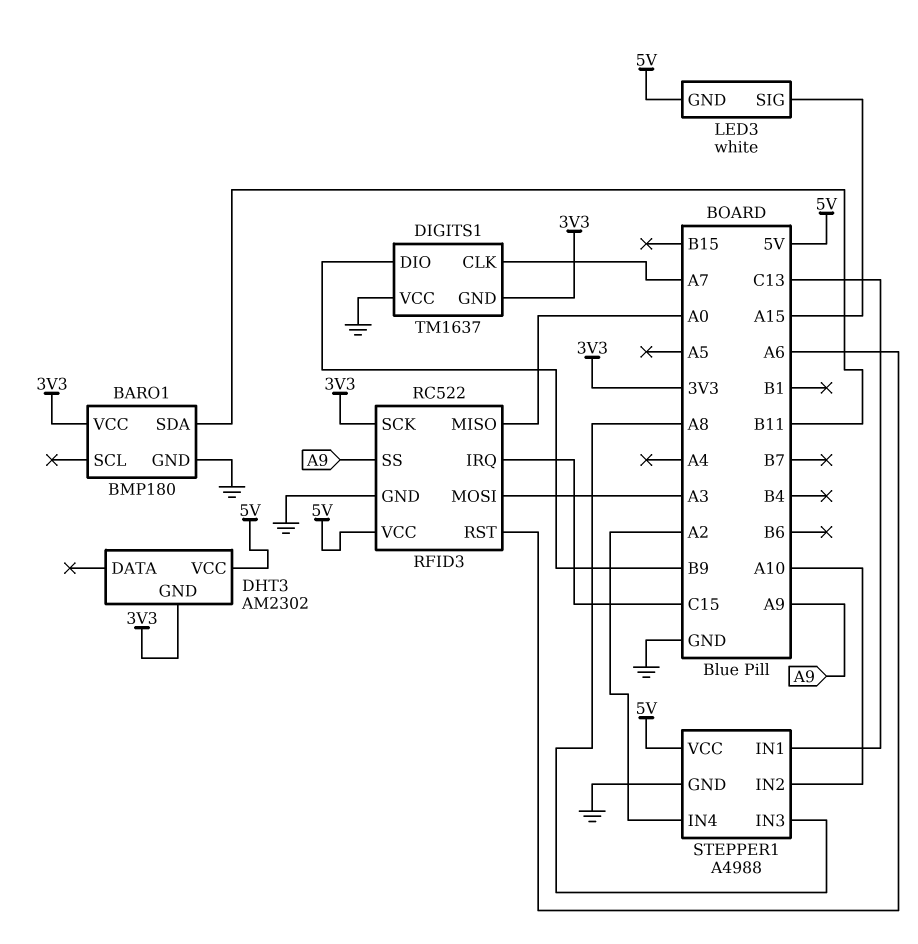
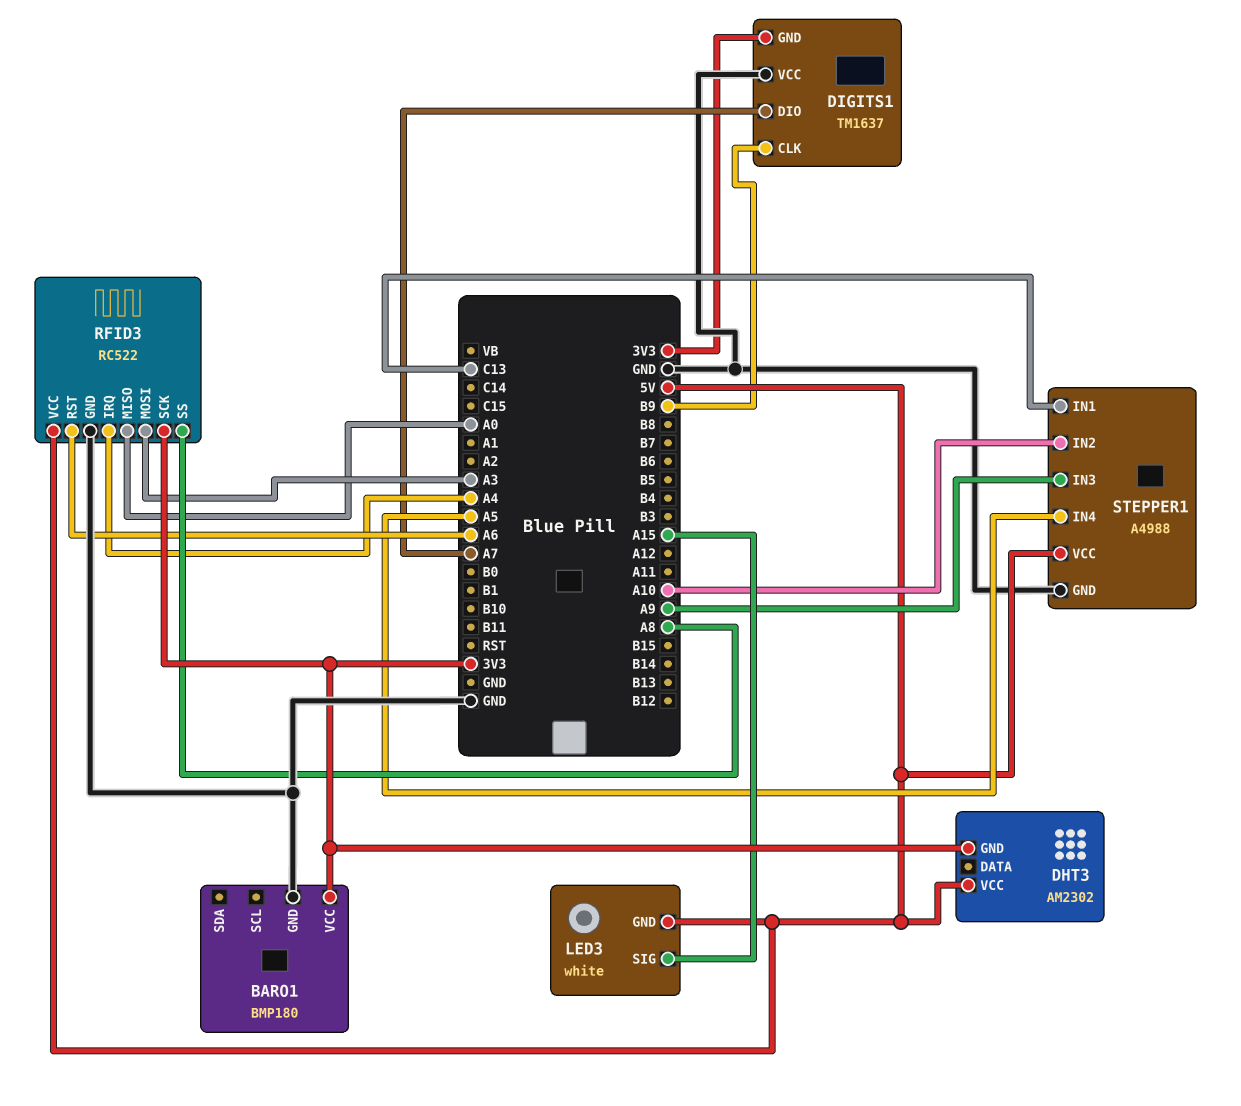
BARO1 pin SDA: B11 -> none
DIGITS1 pin CLK: A7 -> B9
DIGITS1 pin DIO: B9 -> A7
RFID3 pin IRQ: C15 -> A4
RFID3 pin SS: A9 -> A8
STEPPER1 pin IN3: A8 -> A9
STEPPER1 pin IN4: A2 -> A5

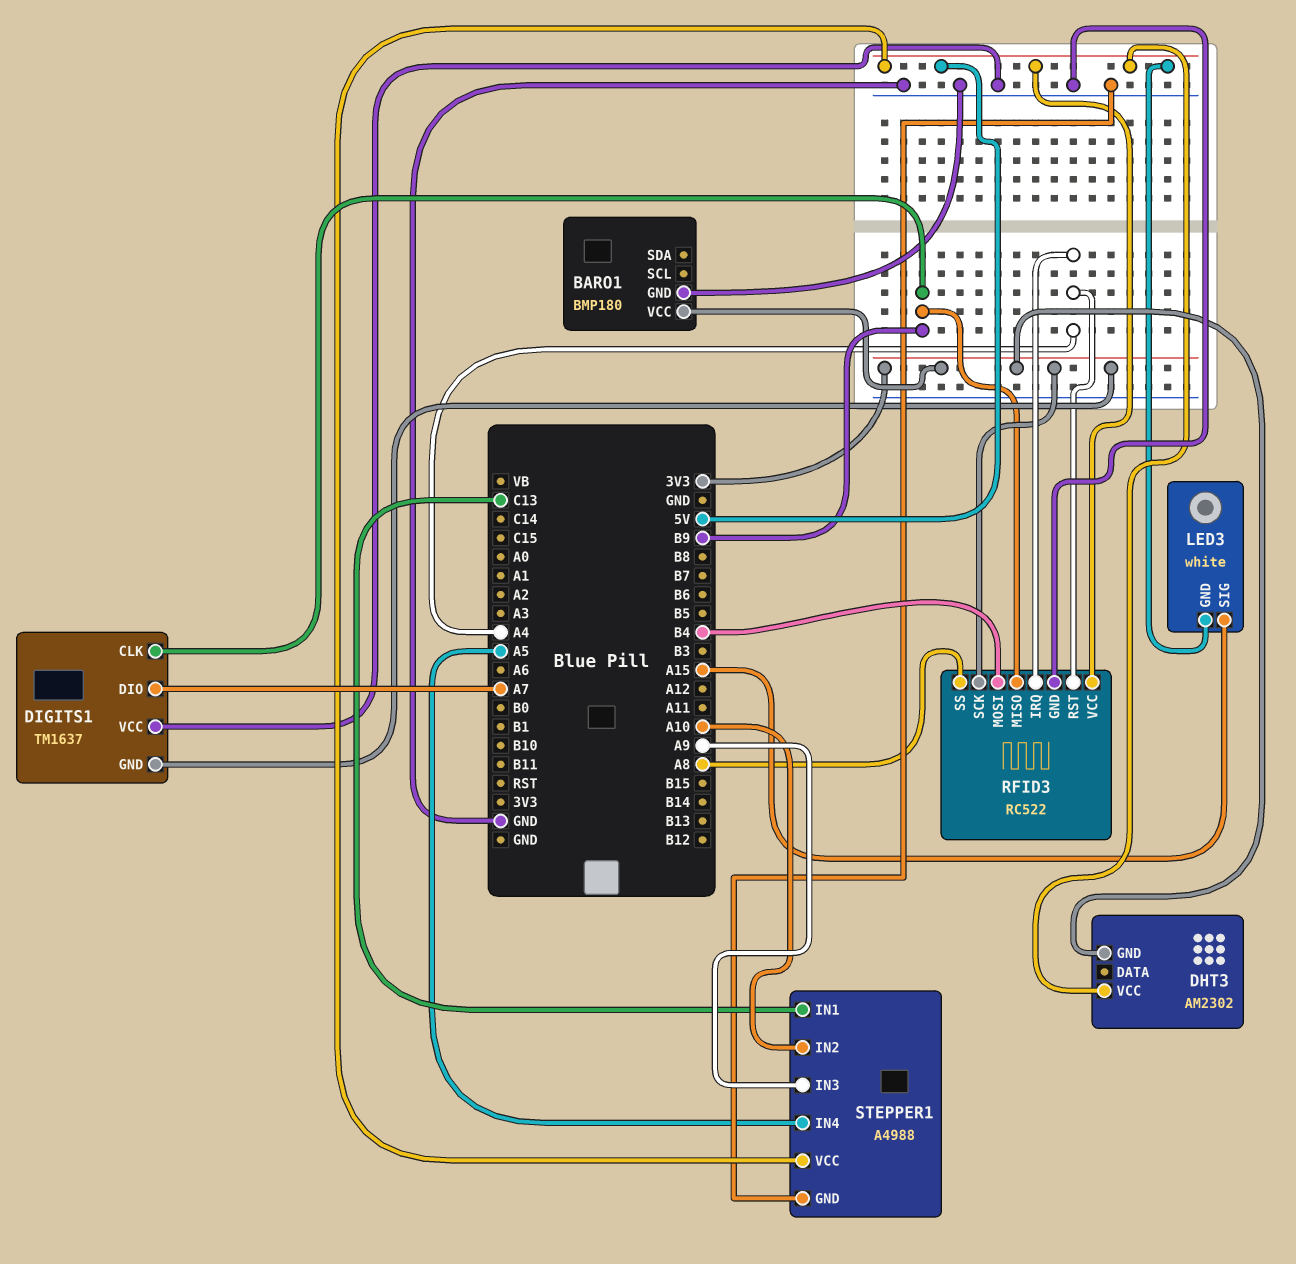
RFID3 pin MISO: A0 -> B9
RFID3 pin MOSI: A3 -> B4
RFID3 pin RST: A6 -> A4

